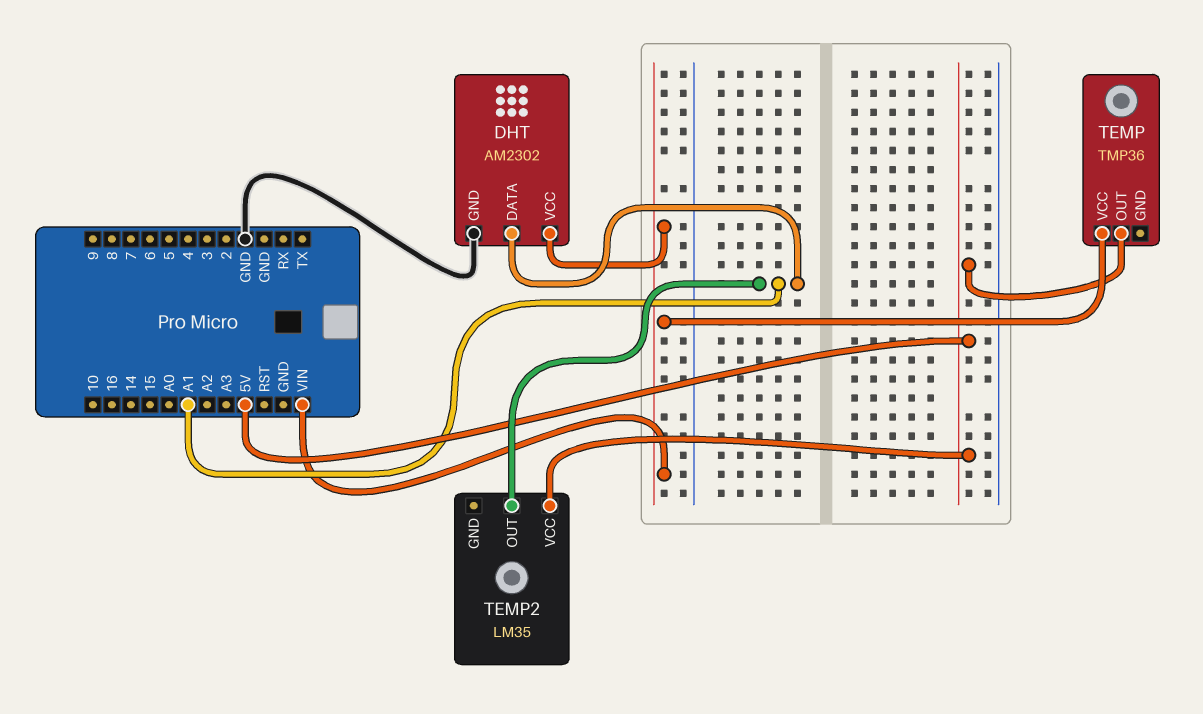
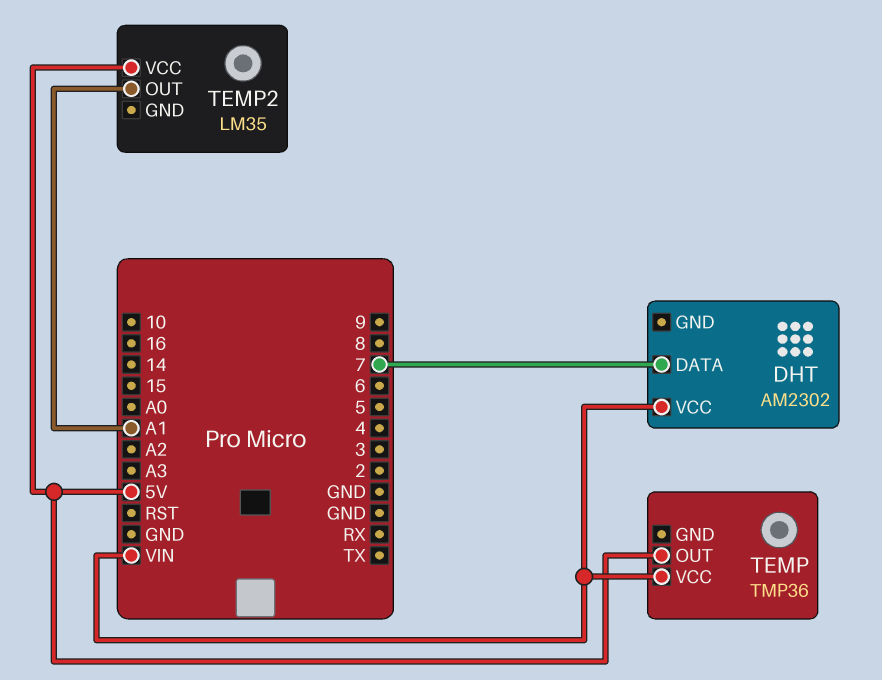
DHT pin DATA: A1 -> 7
DHT pin GND: GND -> none

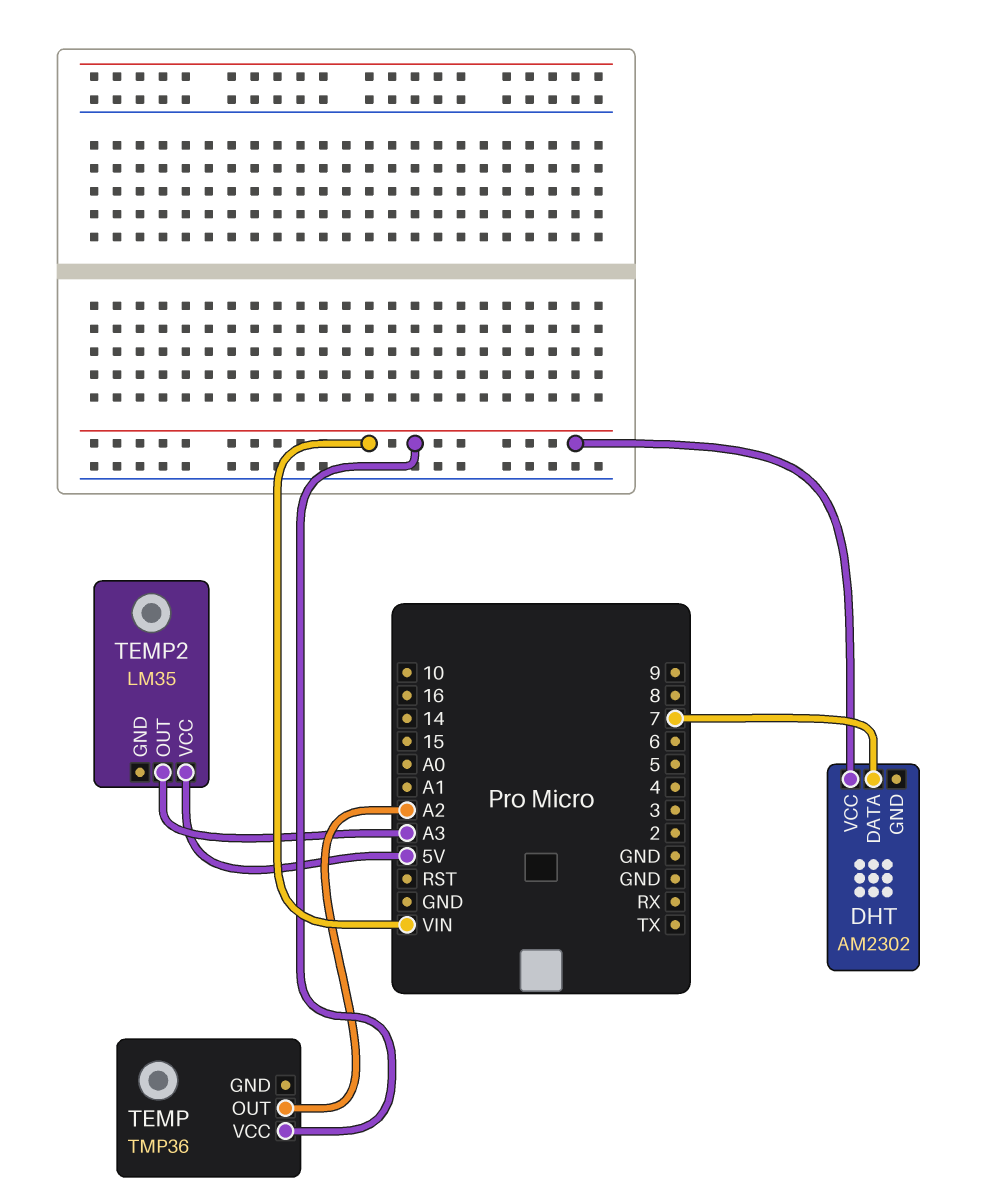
TEMP pin OUT: 5V -> A2
TEMP2 pin OUT: A1 -> A3

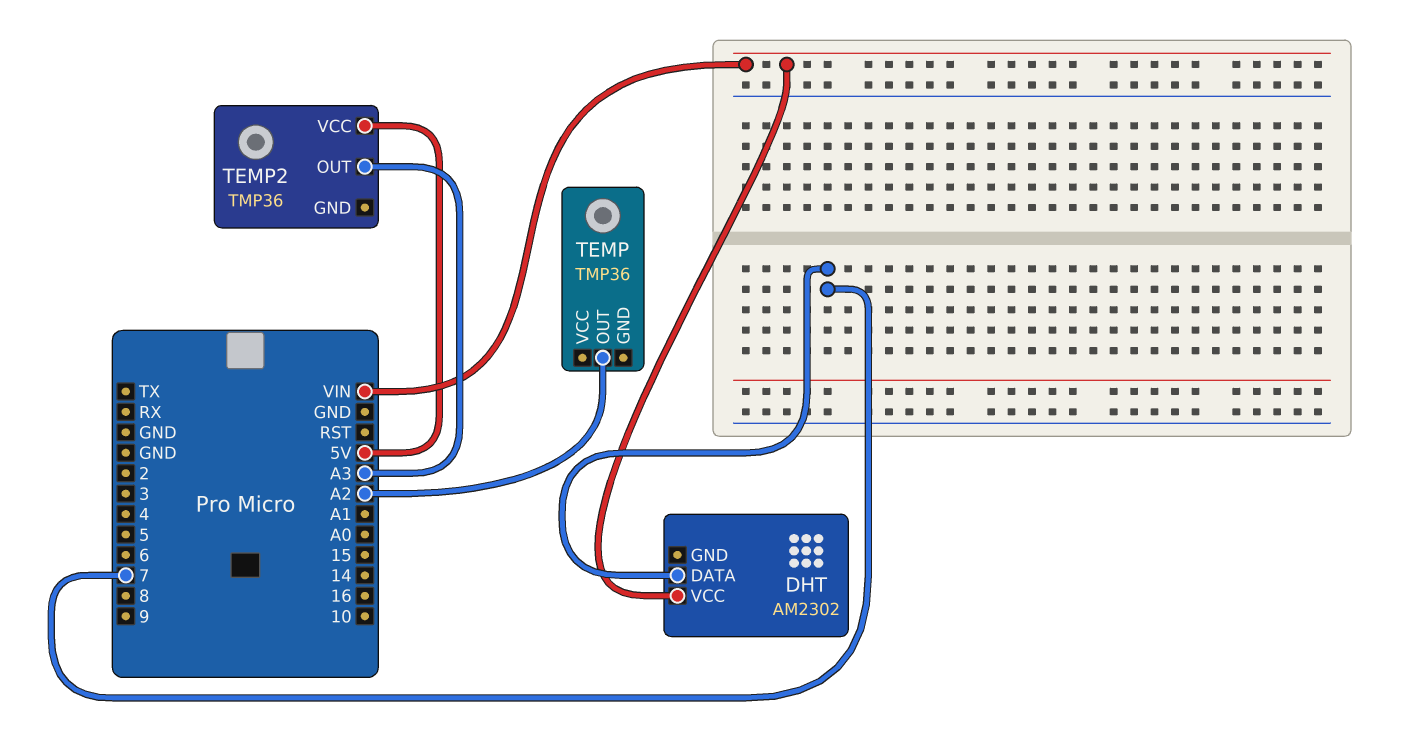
TEMP pin VCC: VIN -> none
TEMP2: LM35 -> TMP36

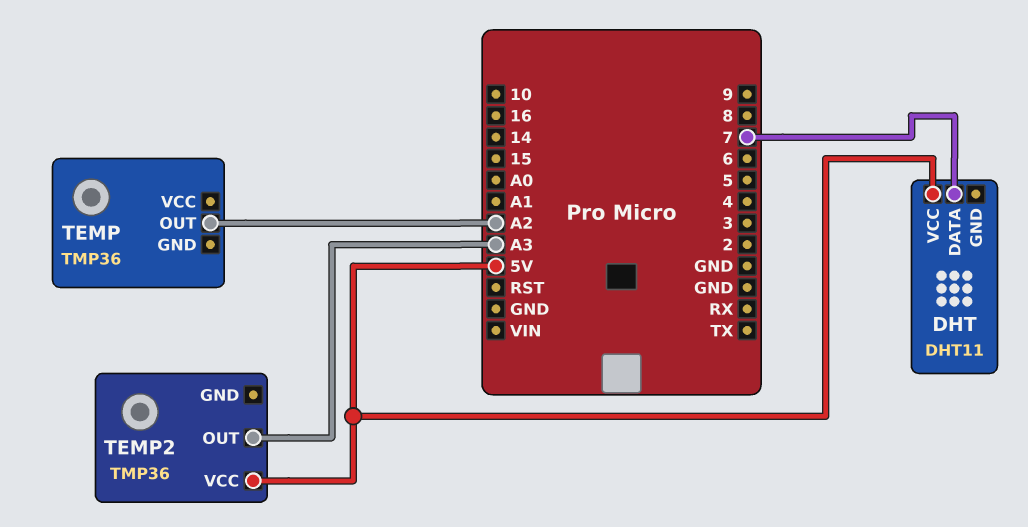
DHT: AM2302 -> DHT11
DHT pin VCC: VIN -> 5V

